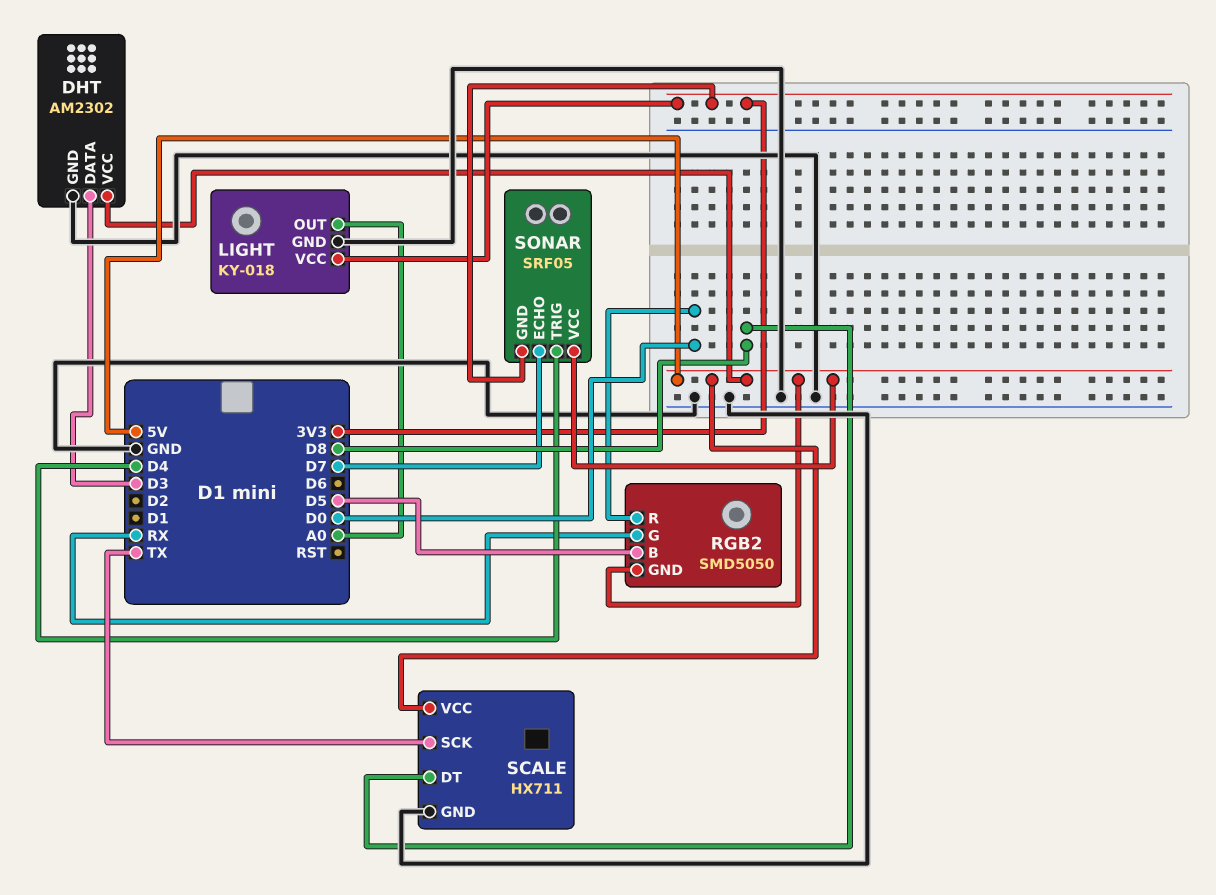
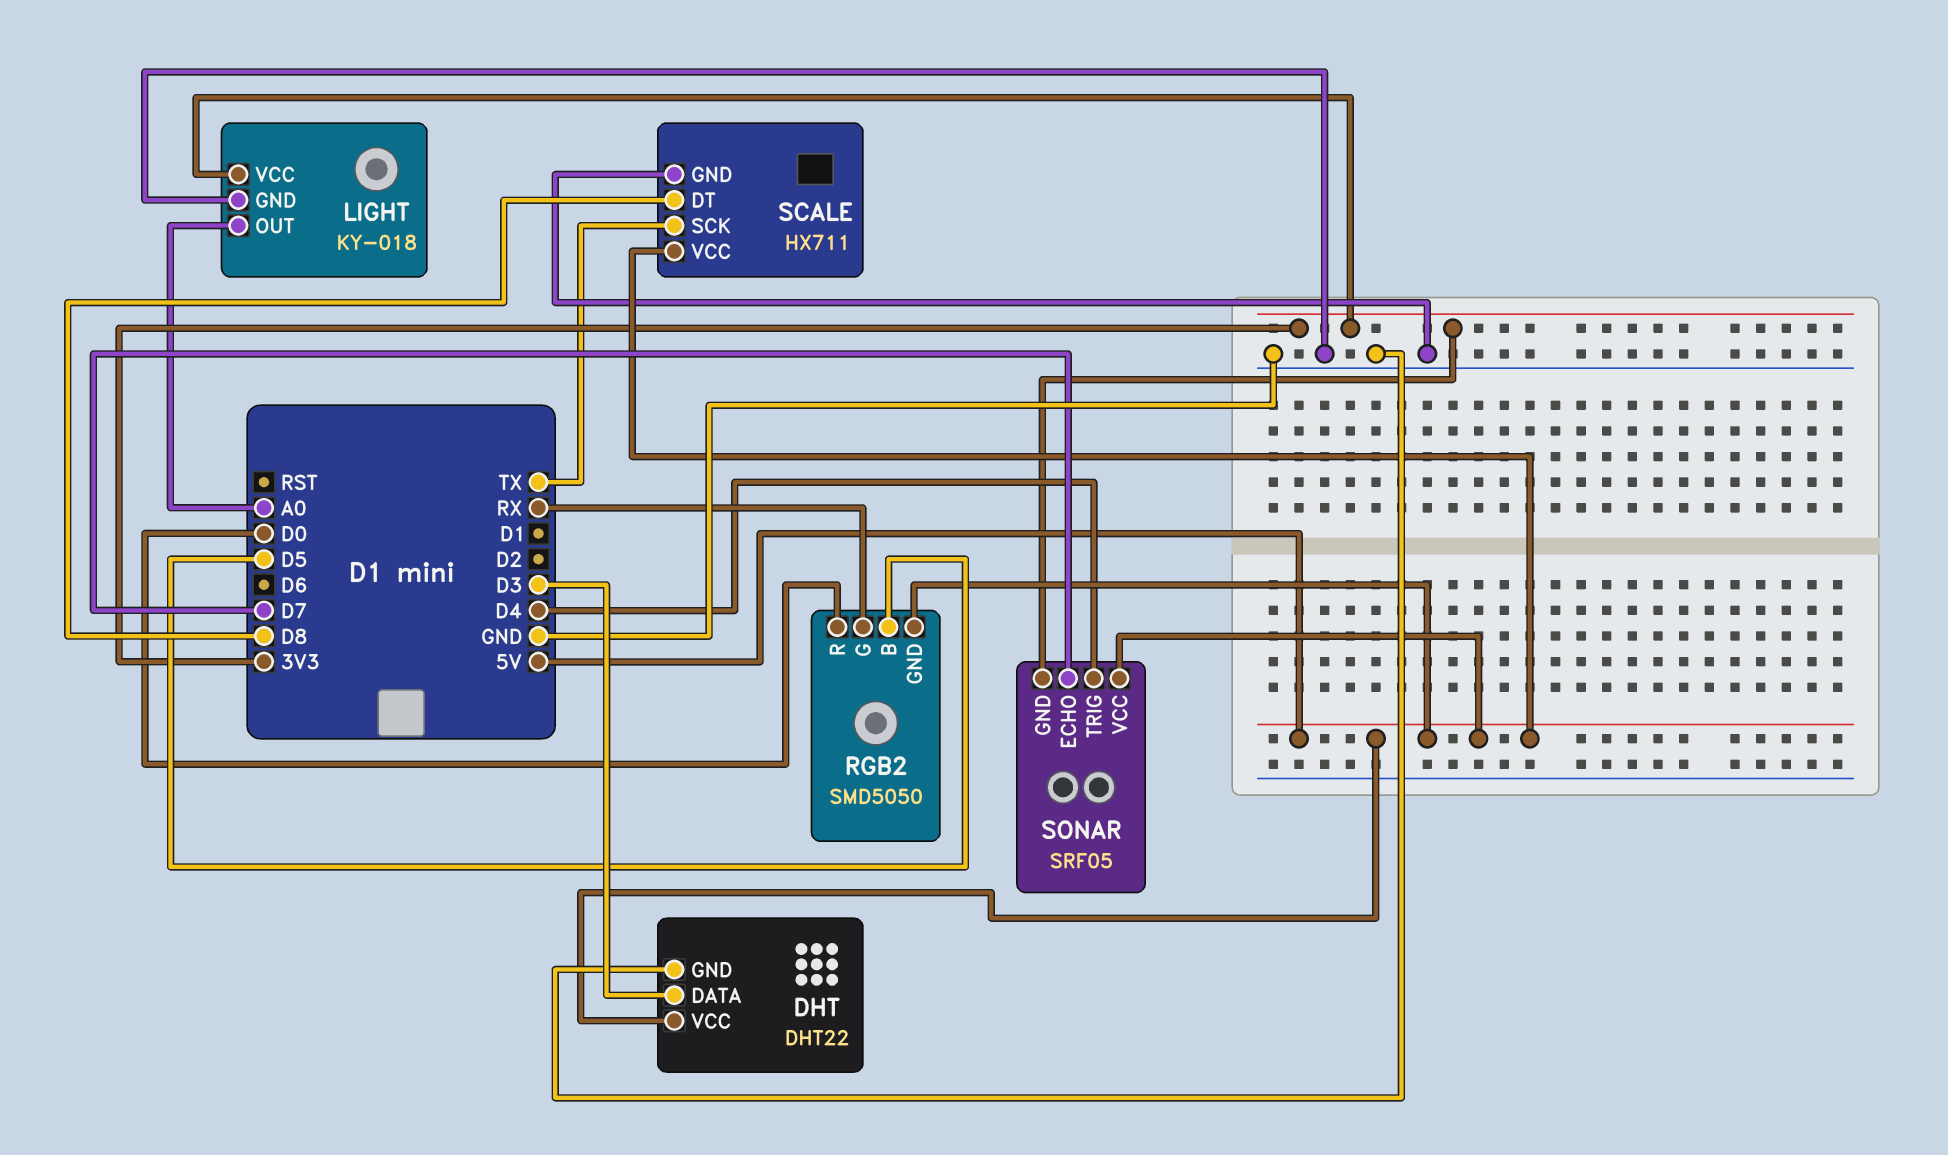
DHT: AM2302 -> DHT22

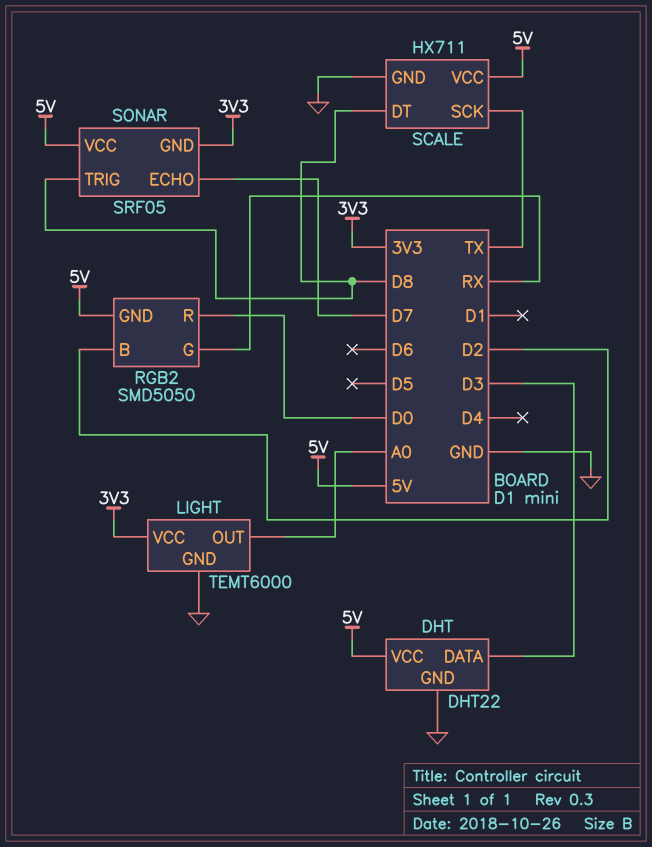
LIGHT: KY-018 -> TEMT6000
RGB2 pin B: D5 -> D2
SONAR pin TRIG: D4 -> D8

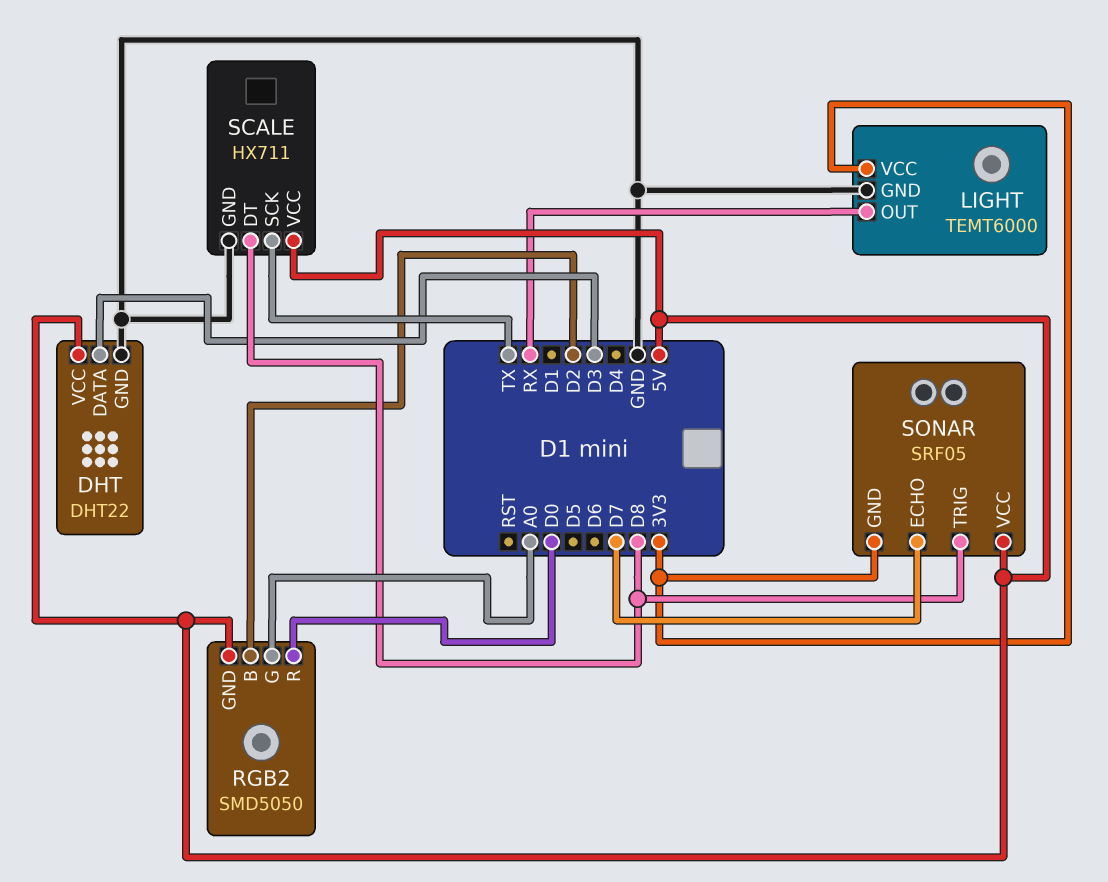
LIGHT pin OUT: A0 -> RX
RGB2 pin G: RX -> A0

